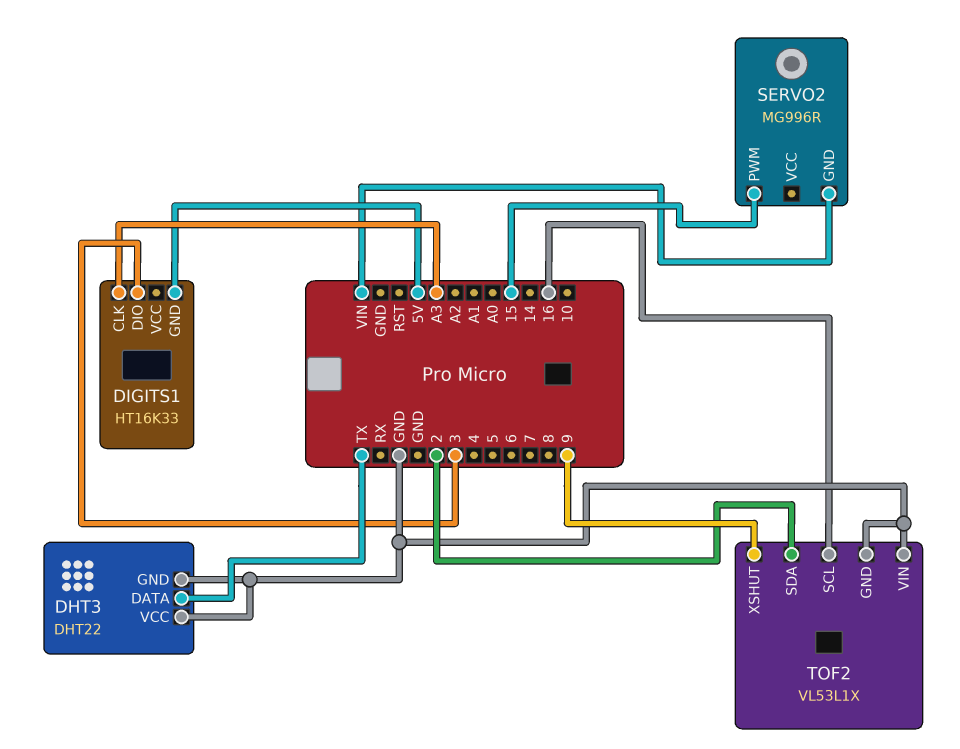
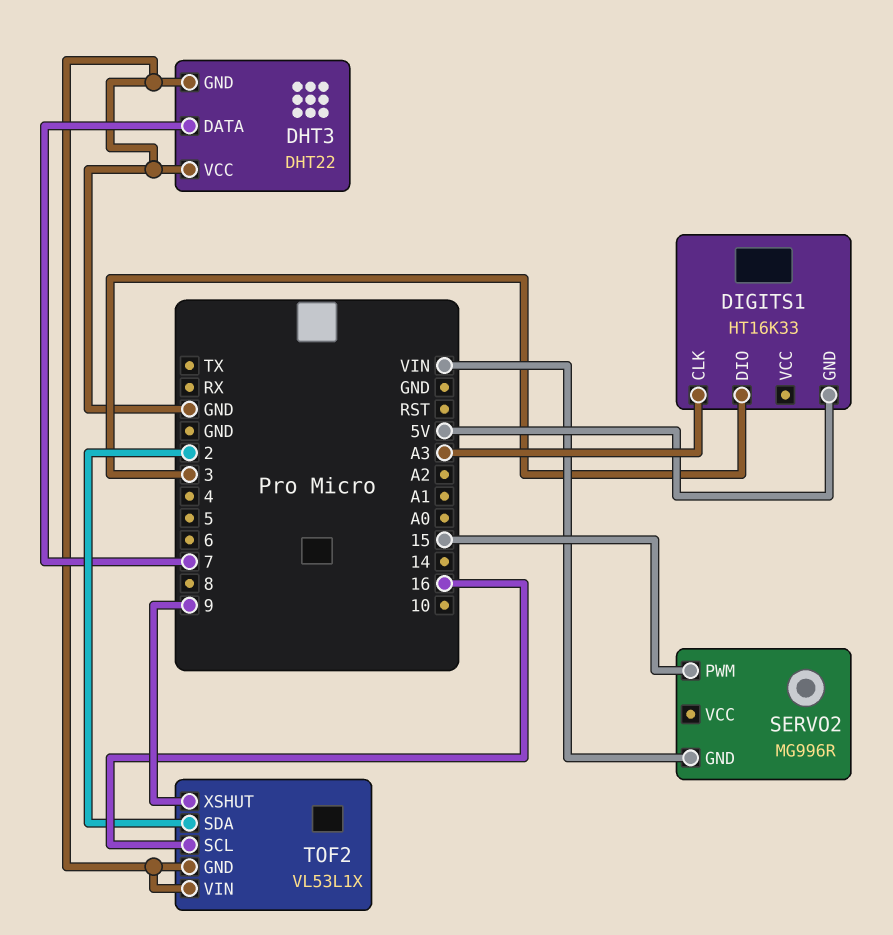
DHT3 pin DATA: TX -> 7

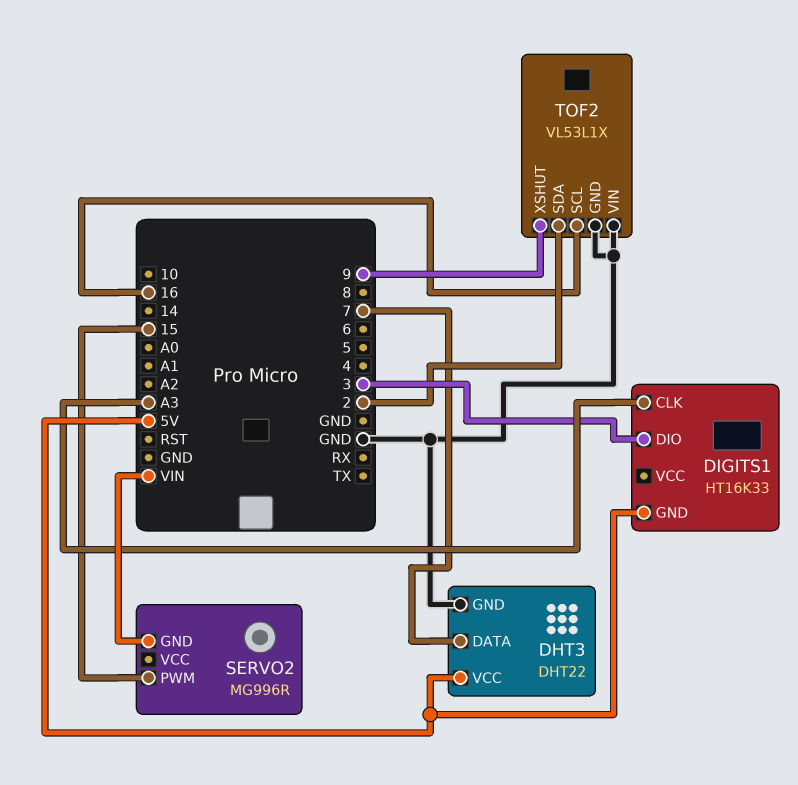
DHT3 pin VCC: GND -> 5V

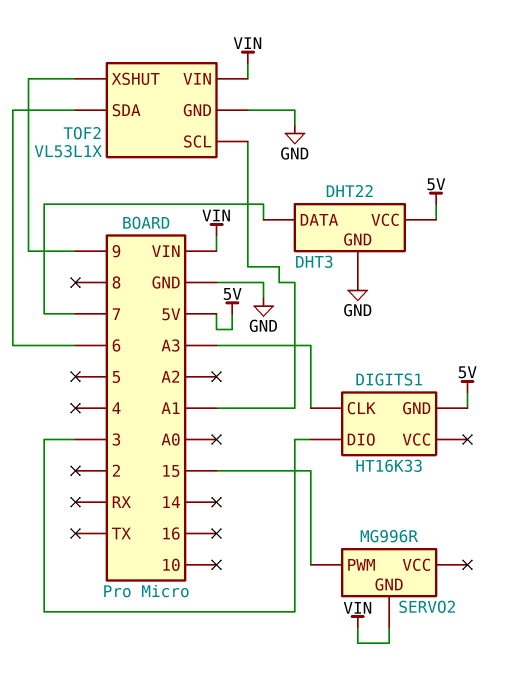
TOF2 pin SCL: 16 -> A1
TOF2 pin SDA: 2 -> 6
TOF2 pin VIN: GND -> VIN

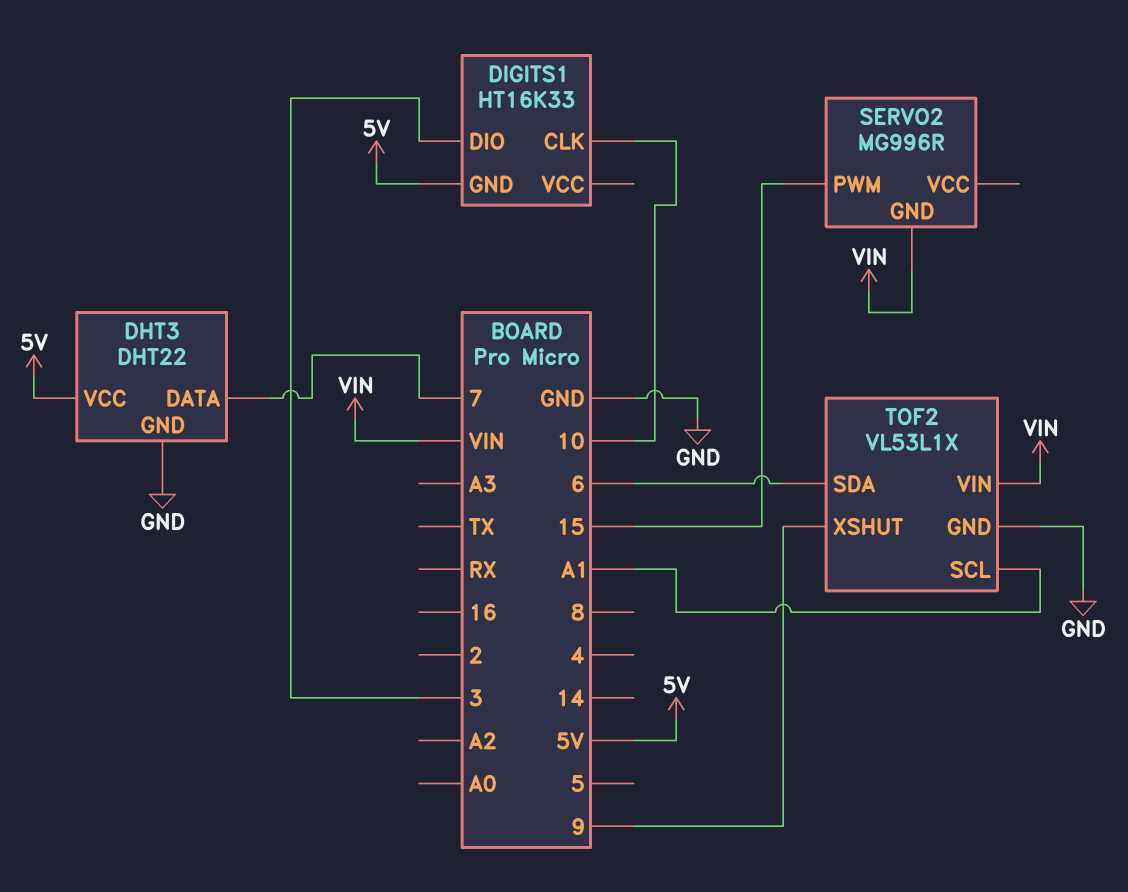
DIGITS1 pin CLK: A3 -> 10

